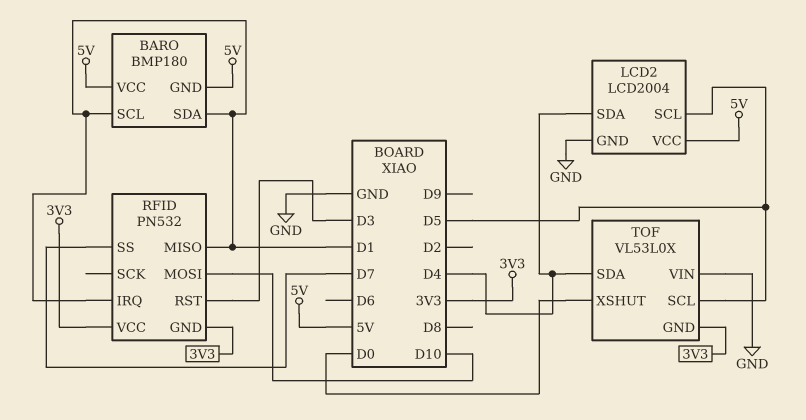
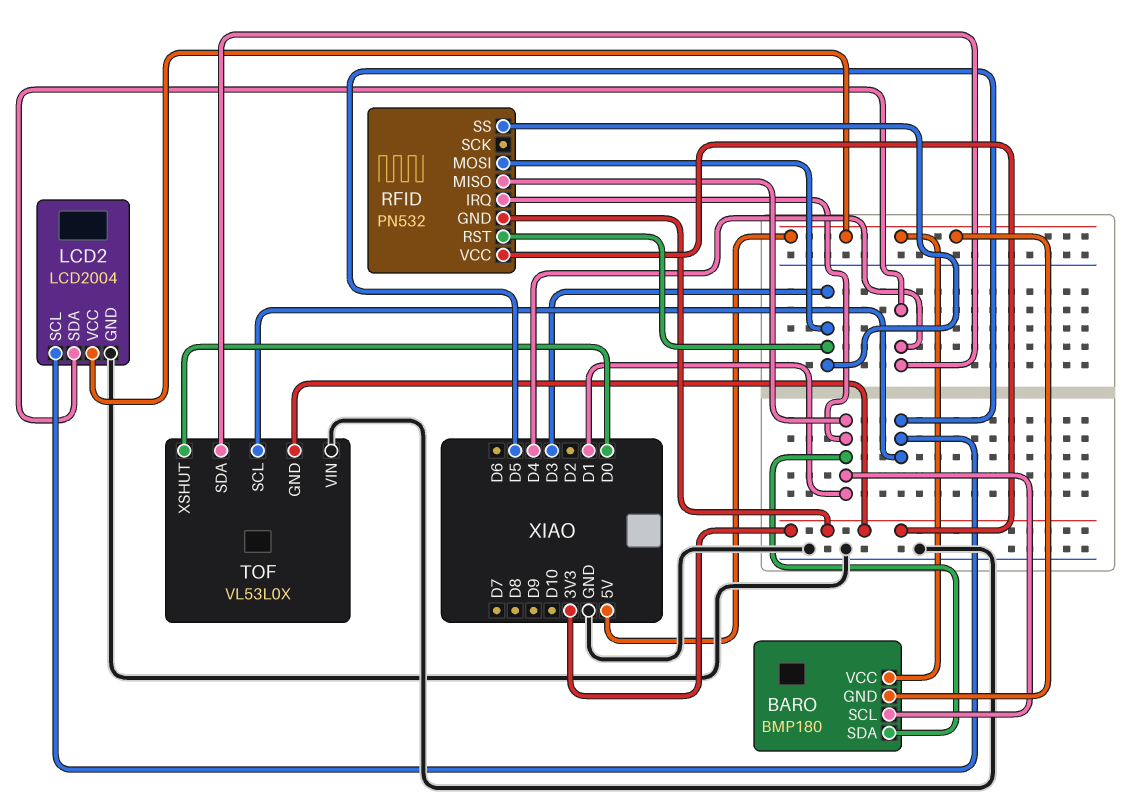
RFID pin MOSI: D10 -> D3
RFID pin SS: D7 -> D3

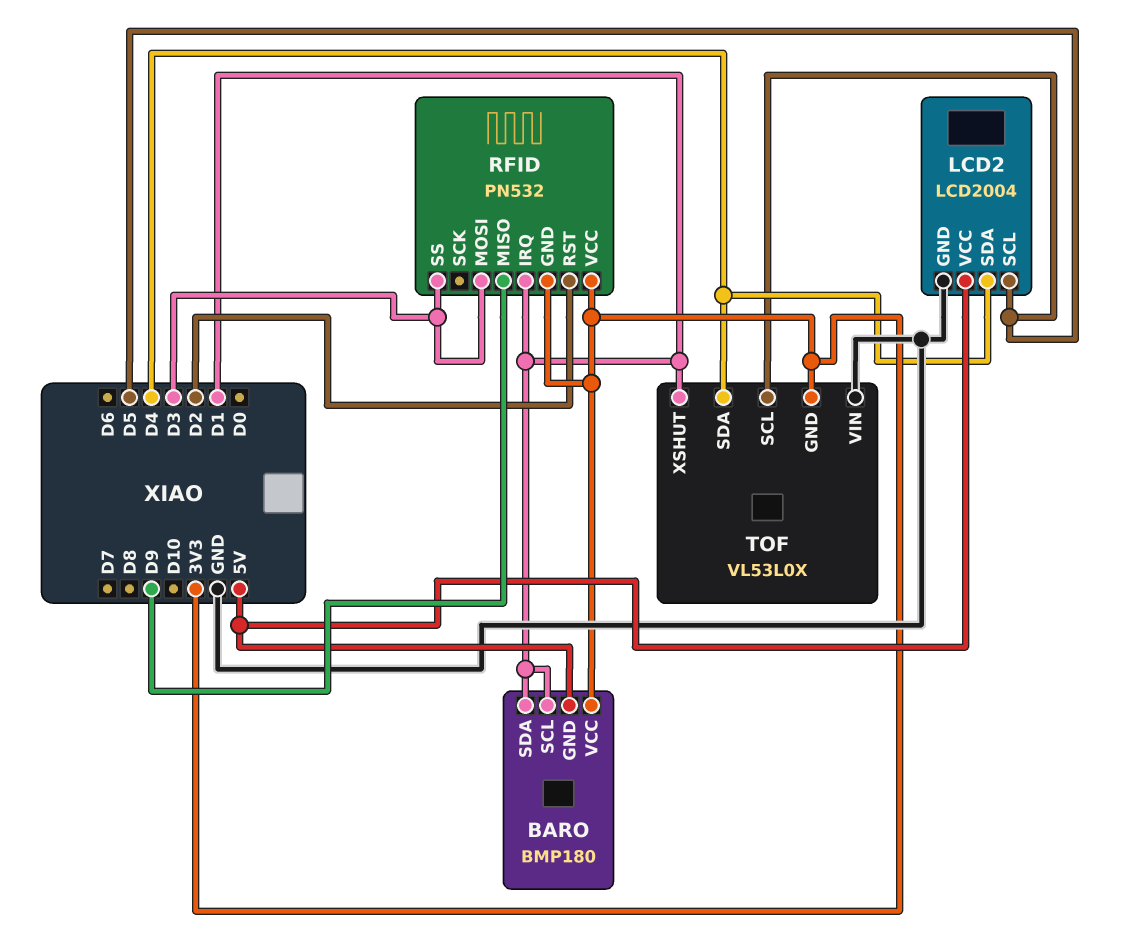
BARO pin VCC: 5V -> 3V3
RFID pin MISO: D1 -> D9
RFID pin RST: D3 -> D2
TOF pin XSHUT: D0 -> D1

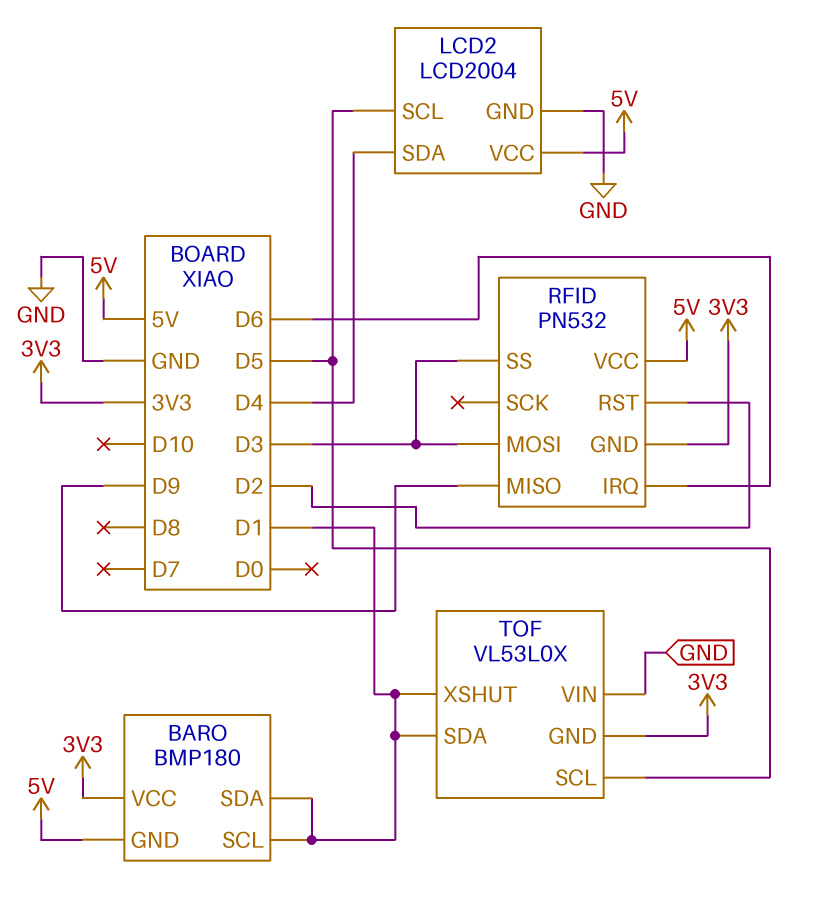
RFID pin IRQ: D1 -> D6
RFID pin VCC: 3V3 -> 5V
TOF pin SDA: D4 -> D1

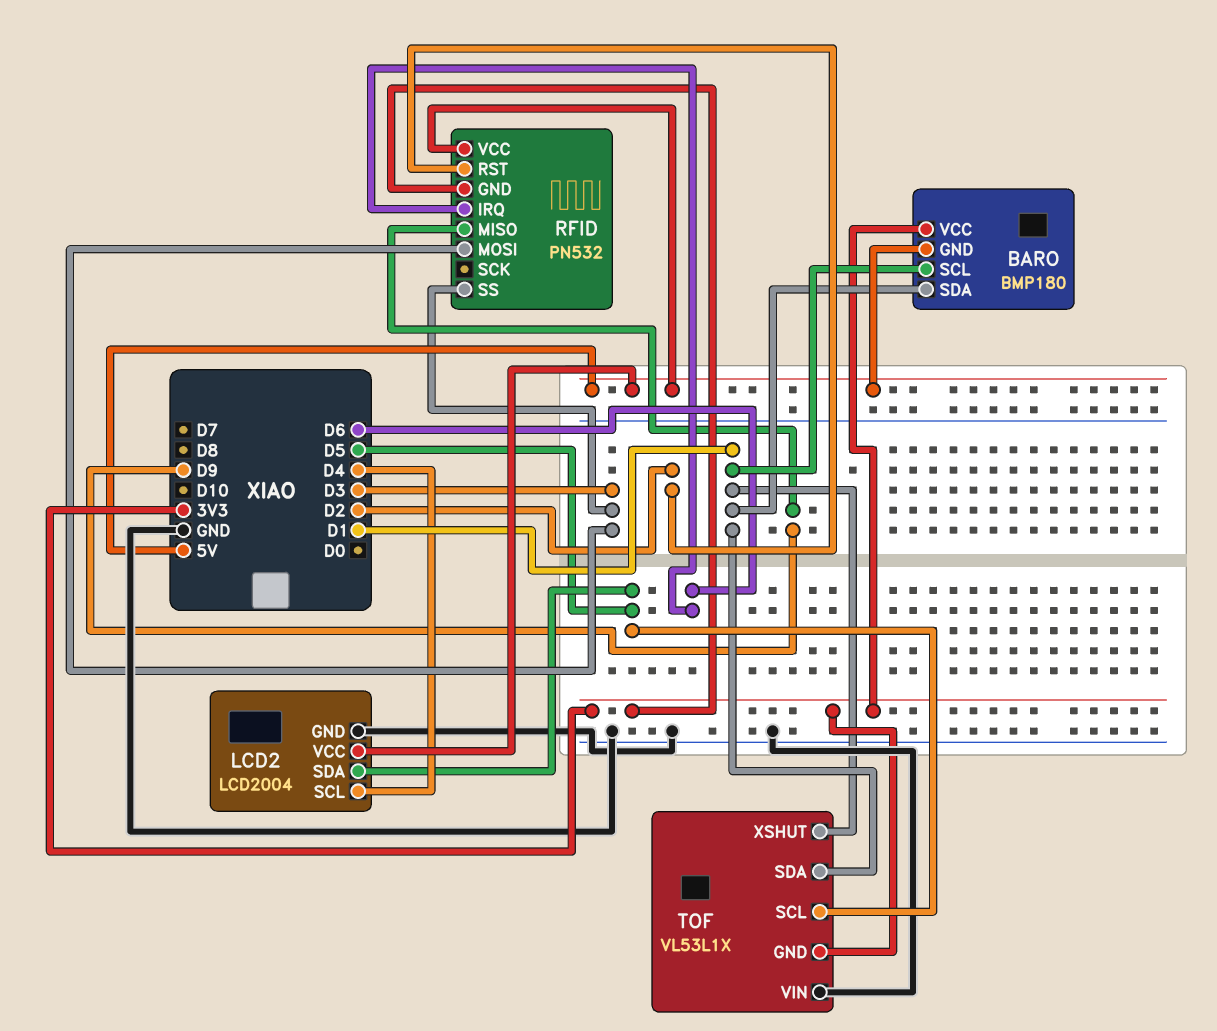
LCD2 pin SCL: D5 -> D4
LCD2 pin SDA: D4 -> D5
TOF: VL53L0X -> VL53L1X

